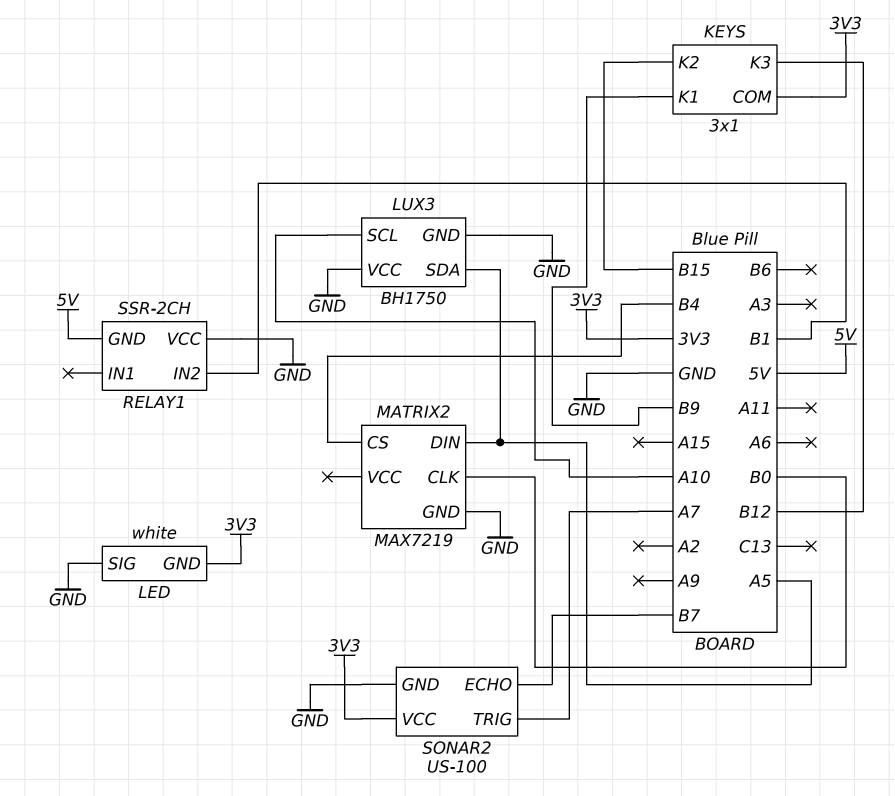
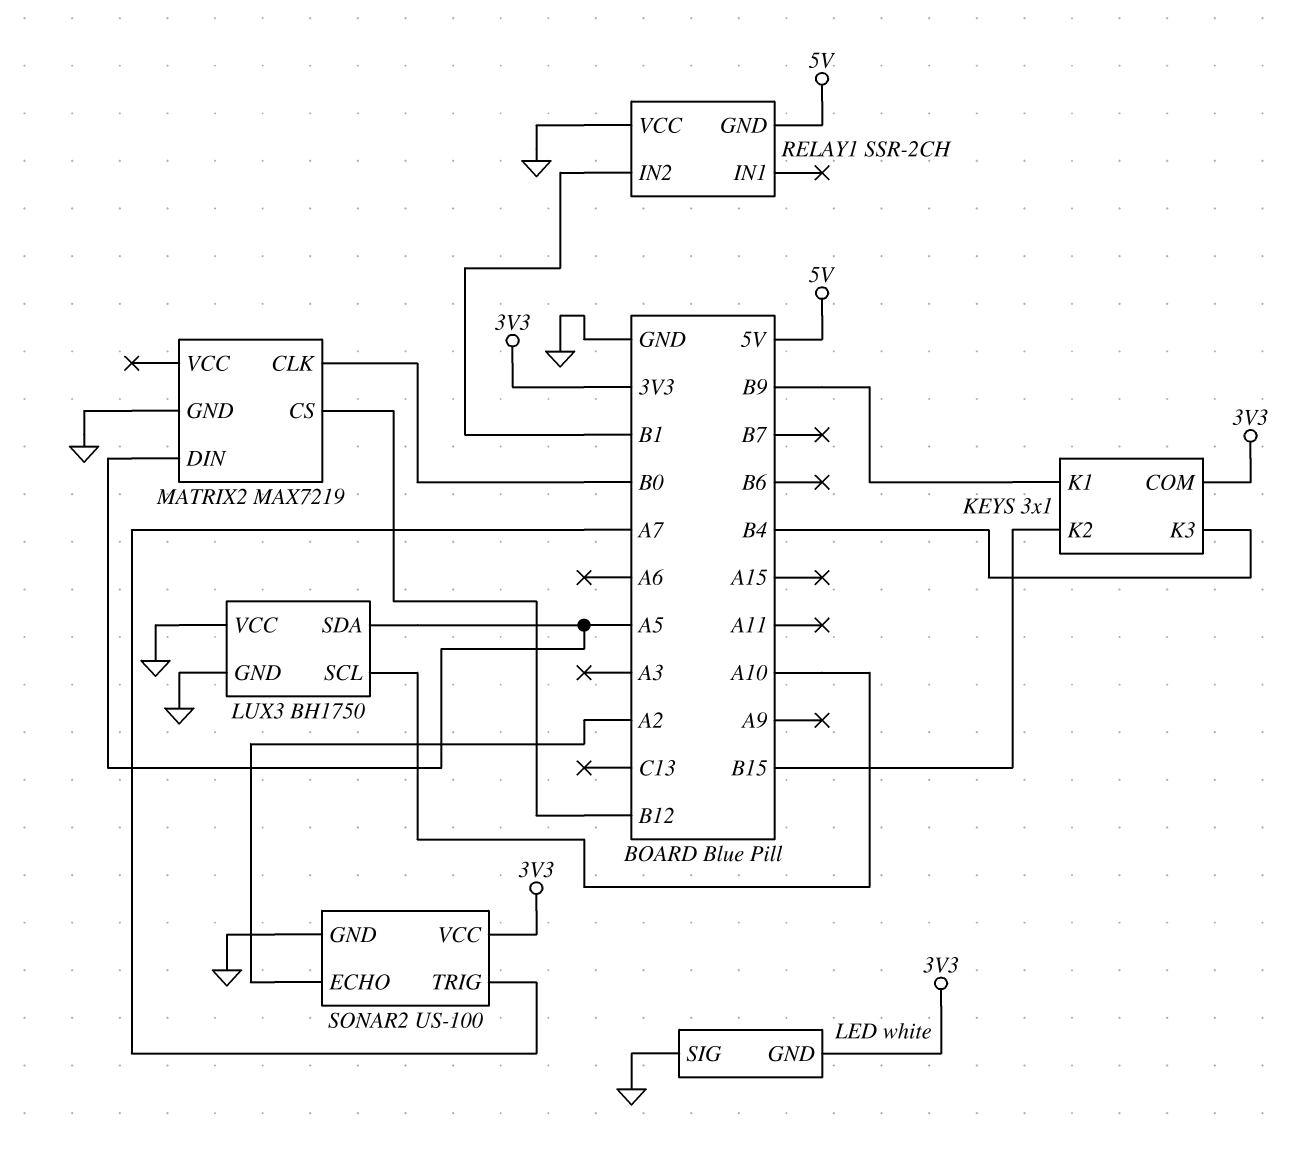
KEYS pin K3: B12 -> B4
MATRIX2 pin CS: B4 -> B12
SONAR2 pin ECHO: B7 -> A2

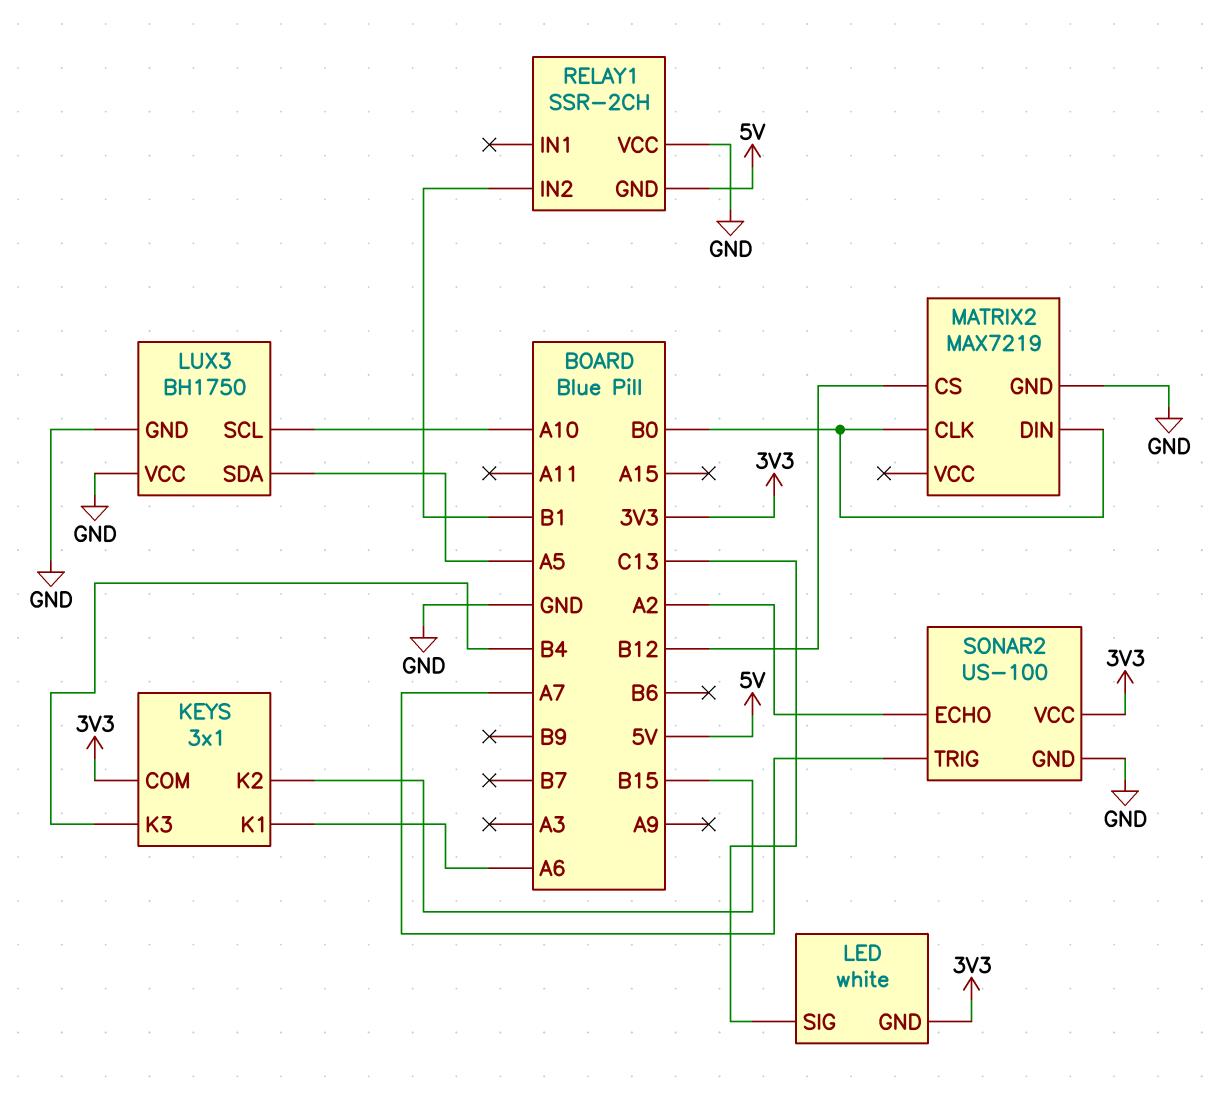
KEYS pin K1: B9 -> A6
LED pin SIG: GND -> C13
MATRIX2 pin DIN: A5 -> B0

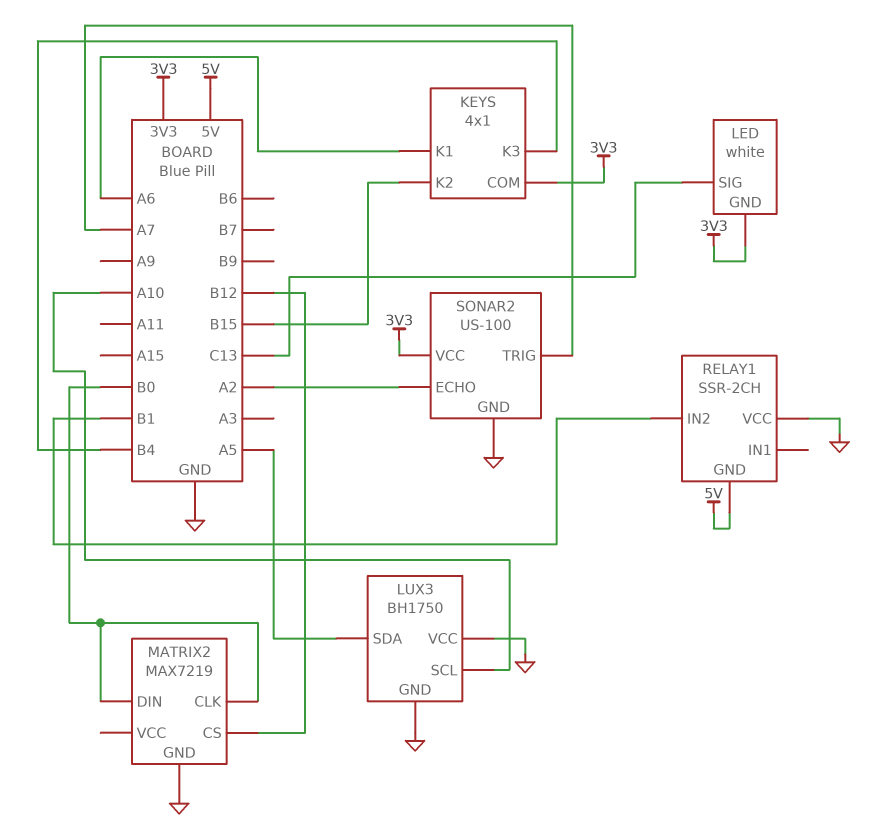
KEYS: 3x1 -> 4x1

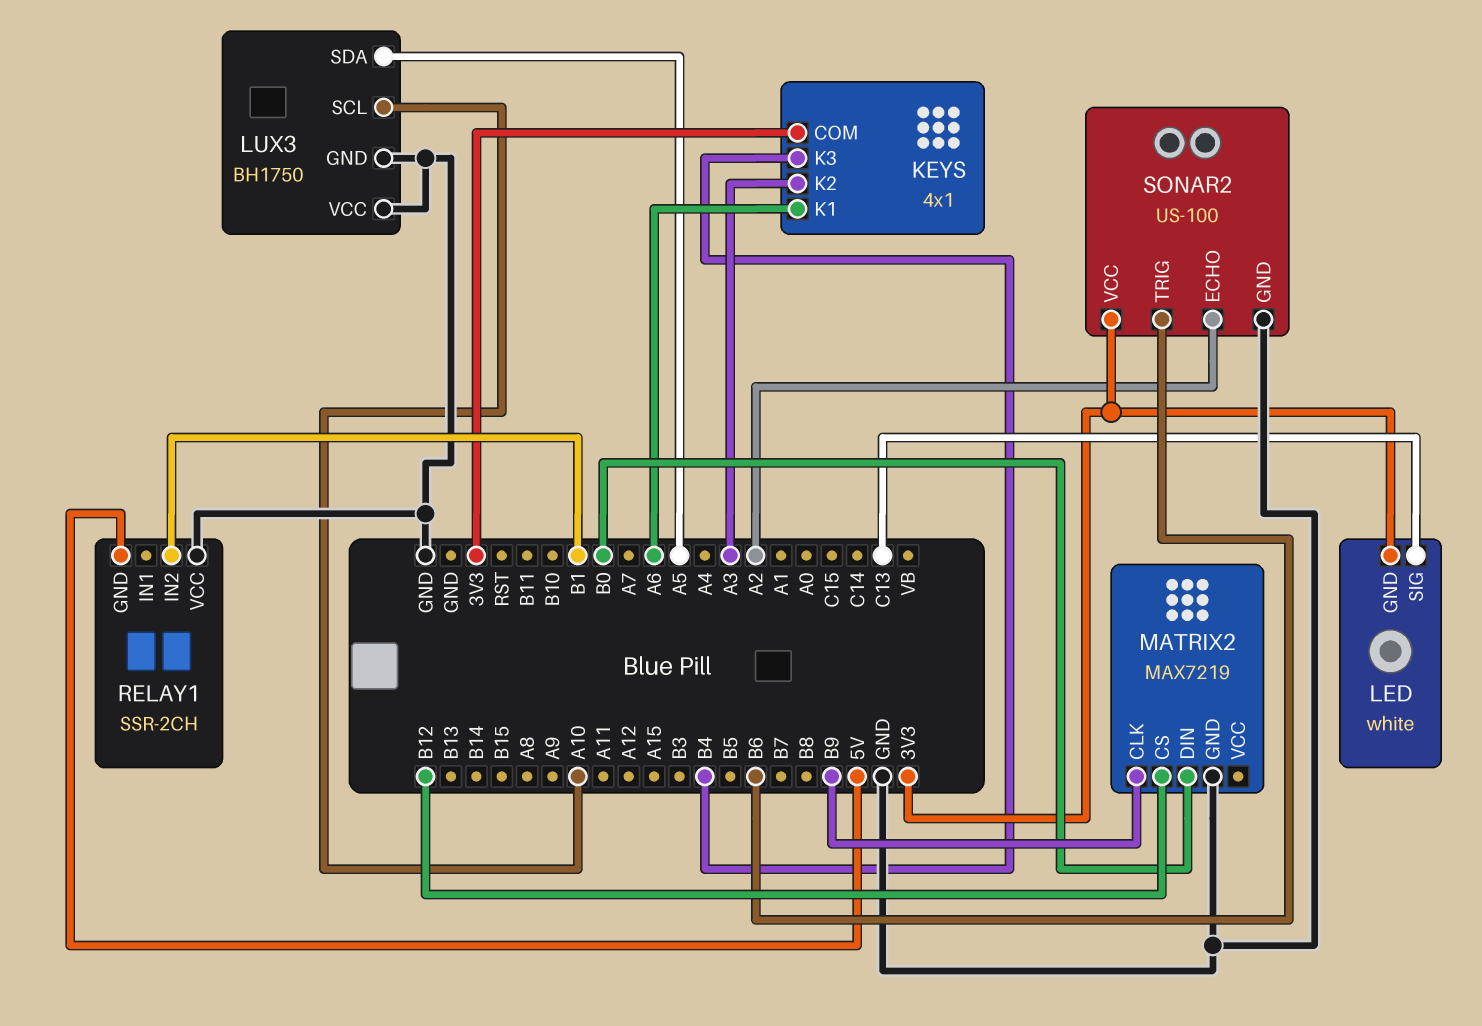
KEYS pin K2: B15 -> A3
MATRIX2 pin CLK: B0 -> B9
SONAR2 pin TRIG: A7 -> B6

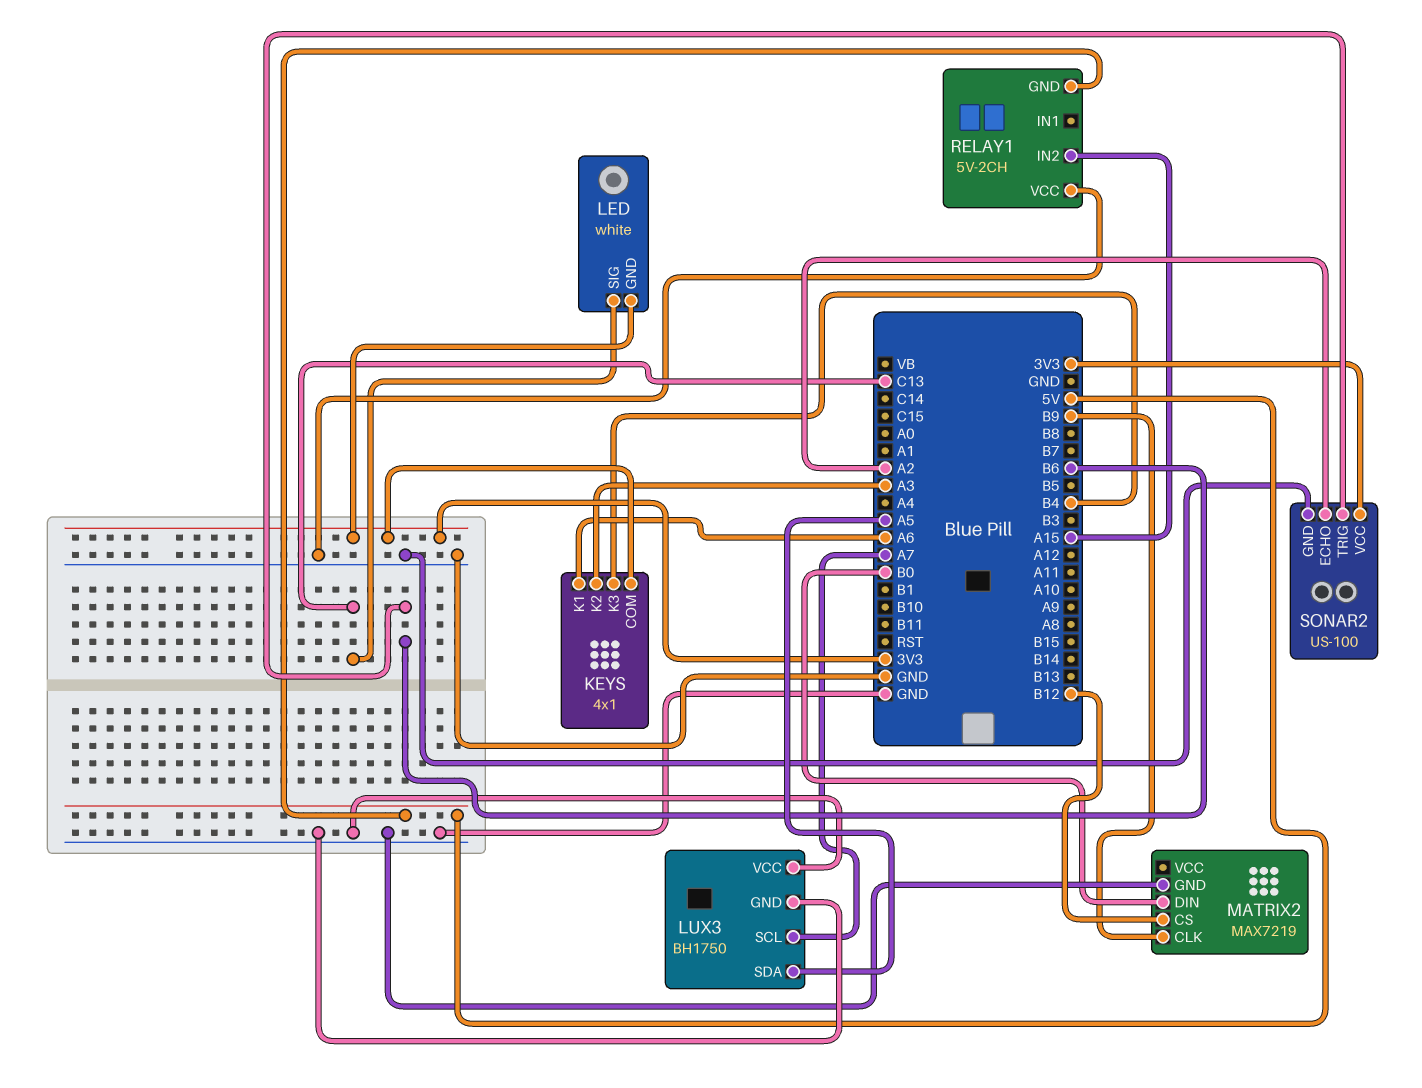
LUX3 pin SCL: A10 -> A7
RELAY1: SSR-2CH -> 5V-2CH
RELAY1 pin IN2: B1 -> A15

